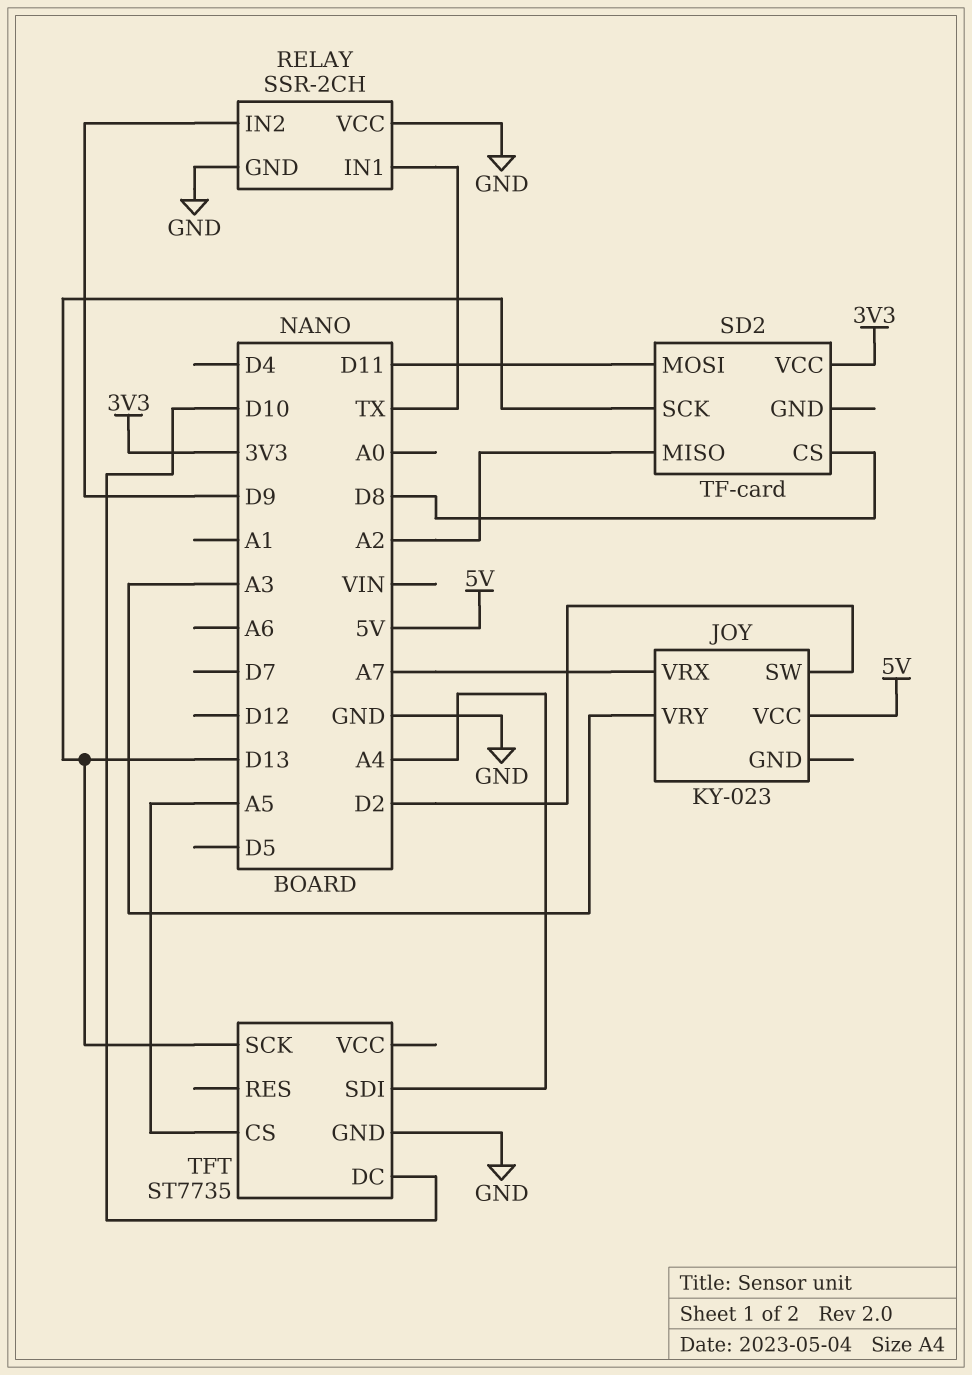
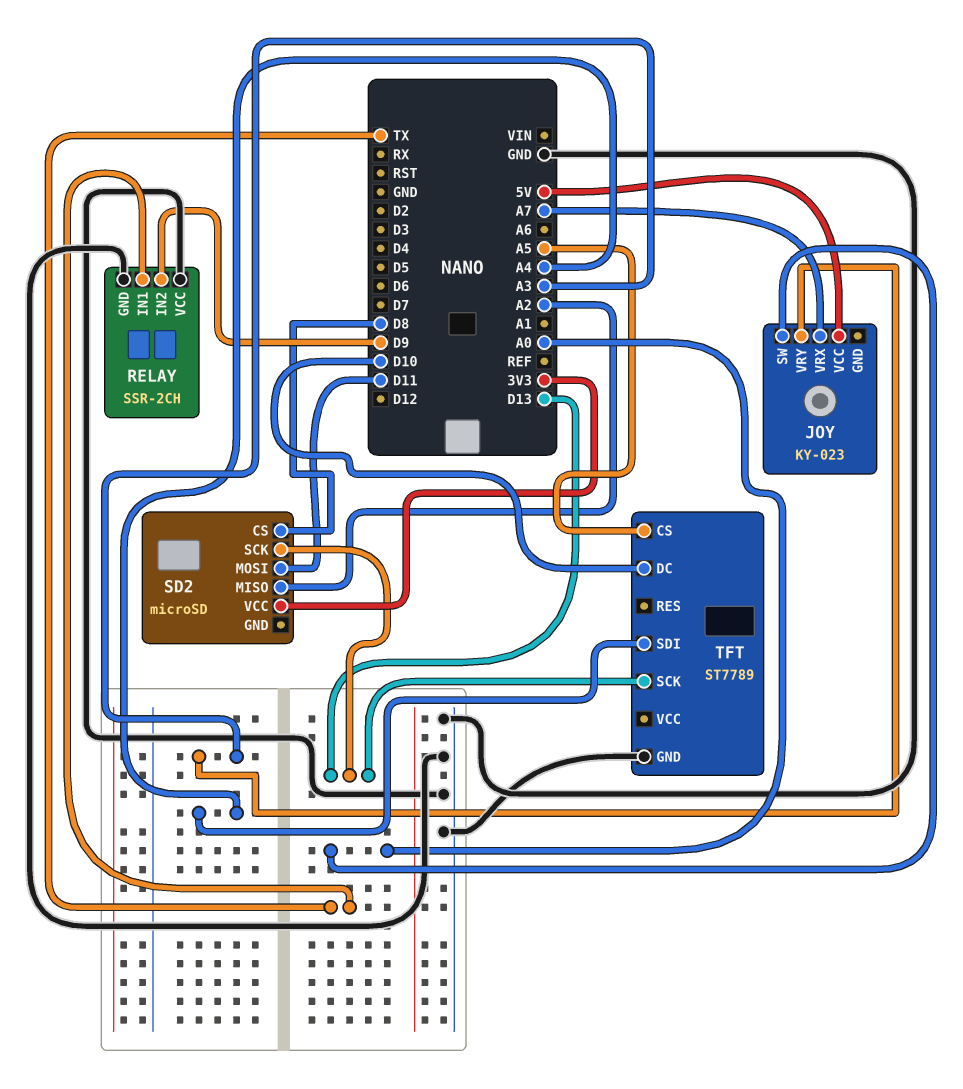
JOY pin SW: D2 -> A0
SD2: TF-card -> microSD
TFT: ST7735 -> ST7789

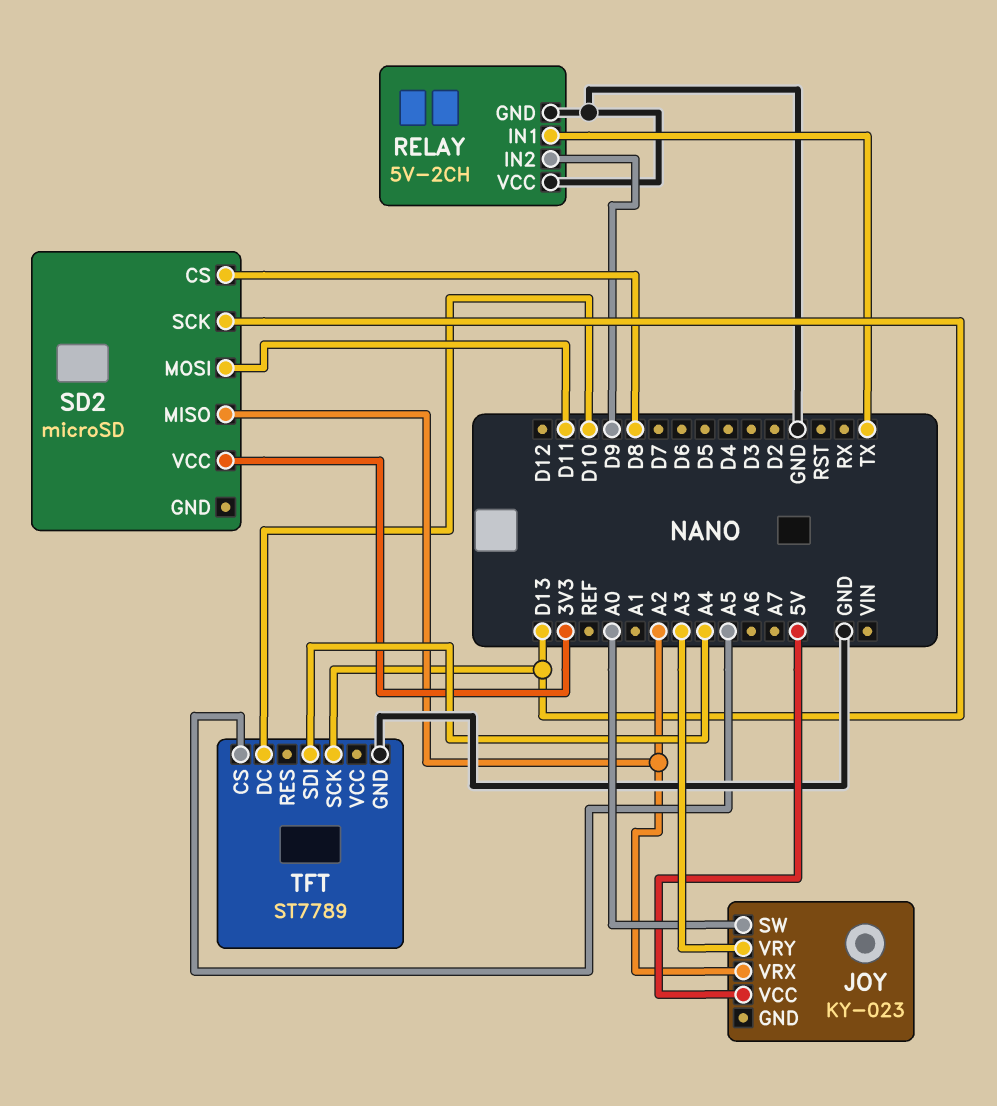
JOY pin VRX: A7 -> A2
RELAY: SSR-2CH -> 5V-2CH

